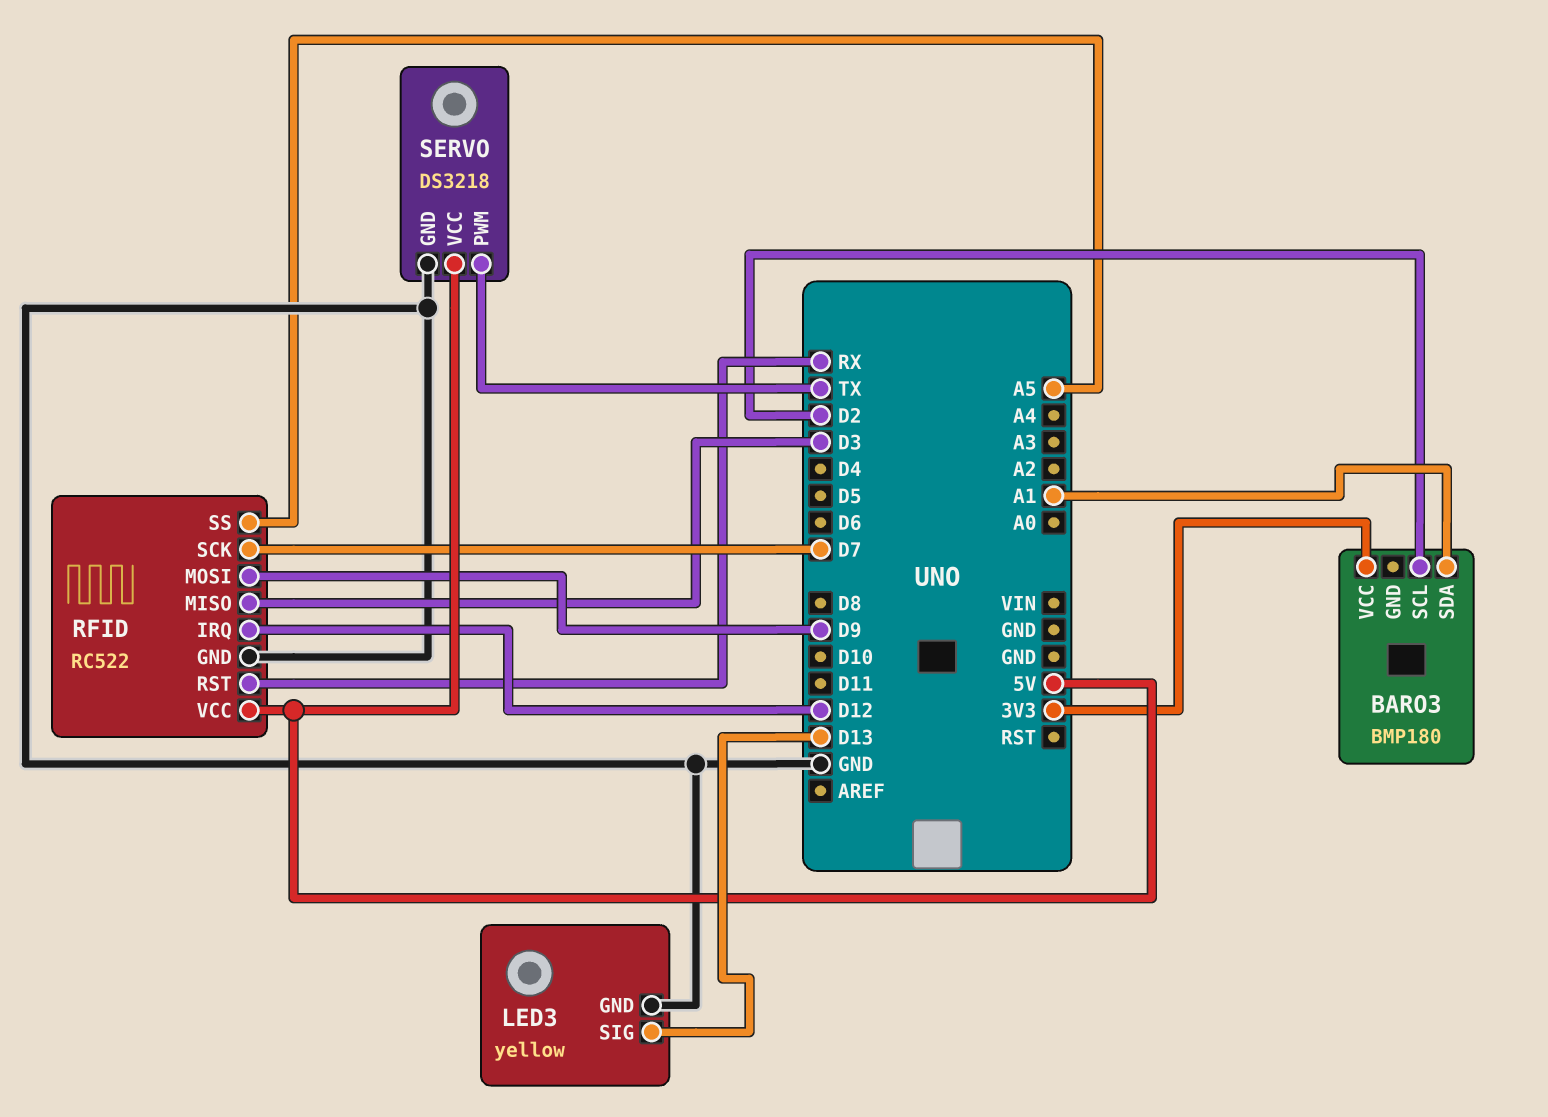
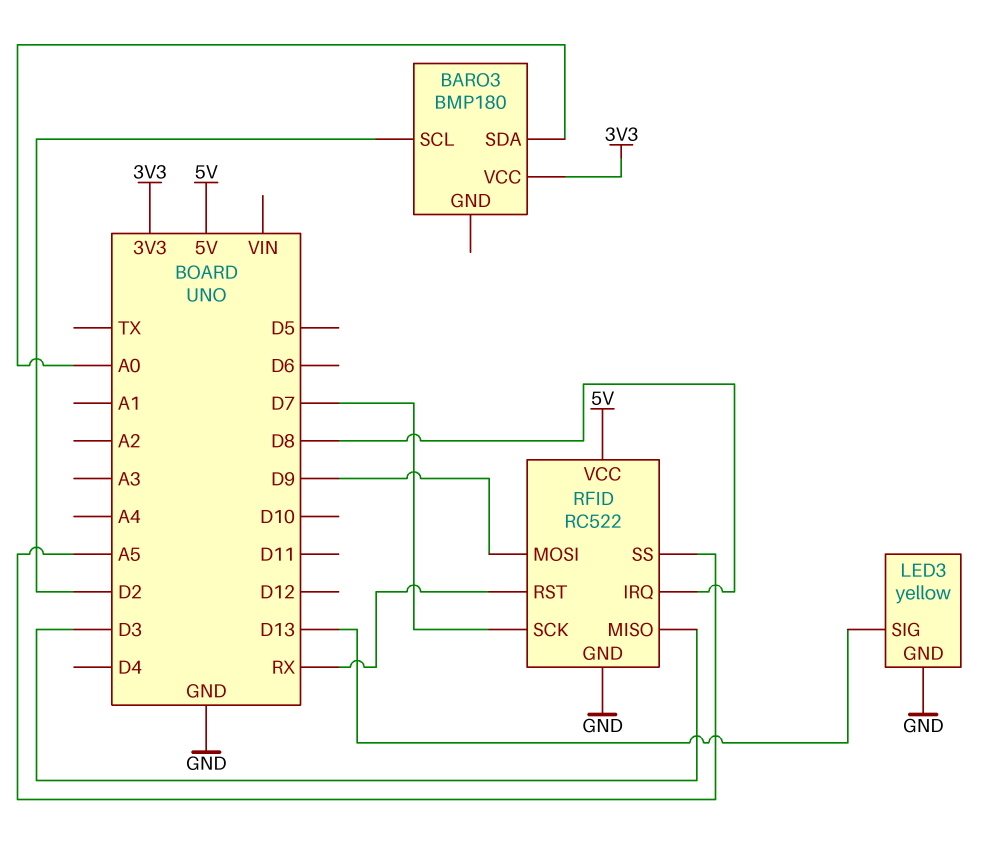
BARO3 pin SDA: A1 -> A0
RFID pin IRQ: D12 -> D8
SERVO: DS3218 -> none
SERVO pin GND: GND -> none
SERVO pin PWM: TX -> none
SERVO pin VCC: 5V -> none

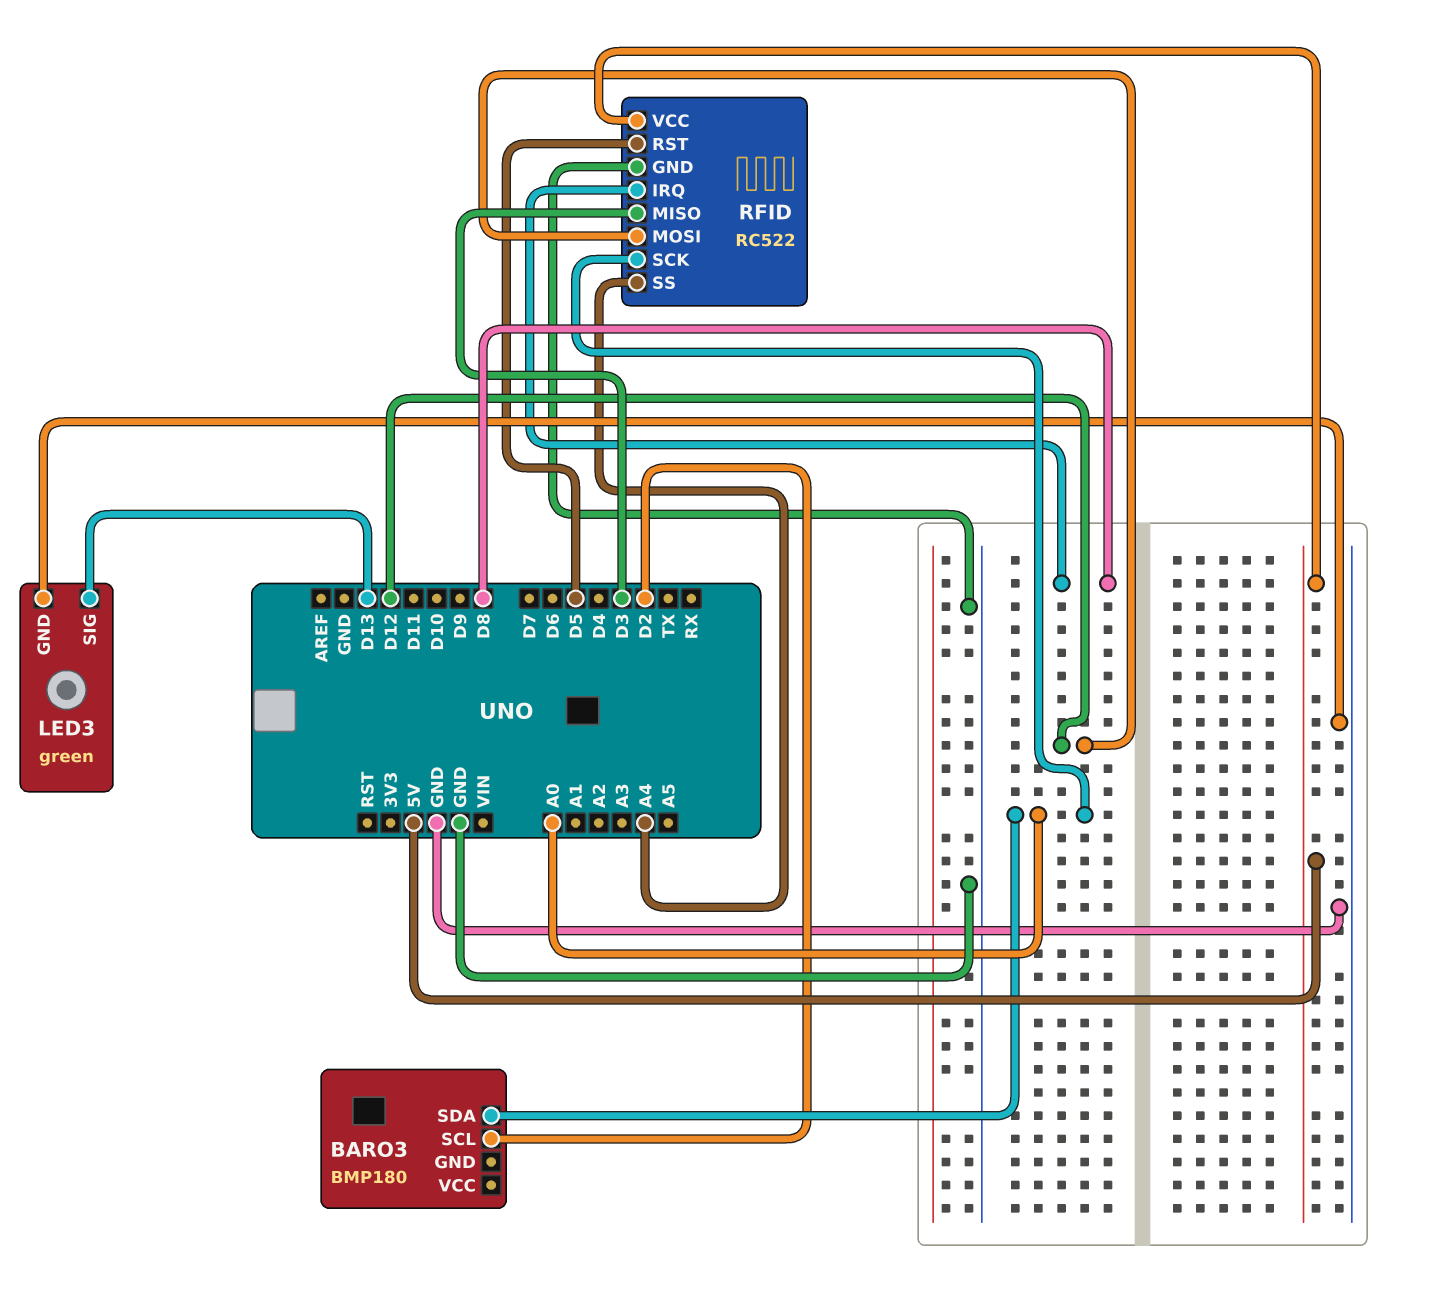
BARO3 pin VCC: 3V3 -> none
LED3: yellow -> green
RFID pin MOSI: D9 -> D12
RFID pin RST: RX -> D5
RFID pin SCK: D7 -> A0
RFID pin SS: A5 -> A4

